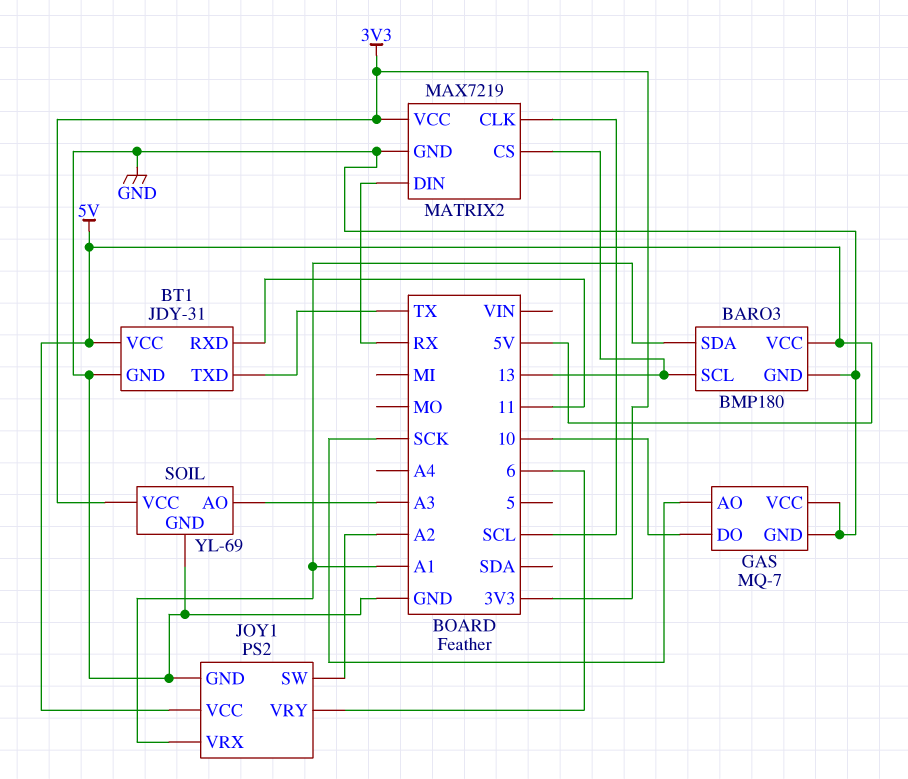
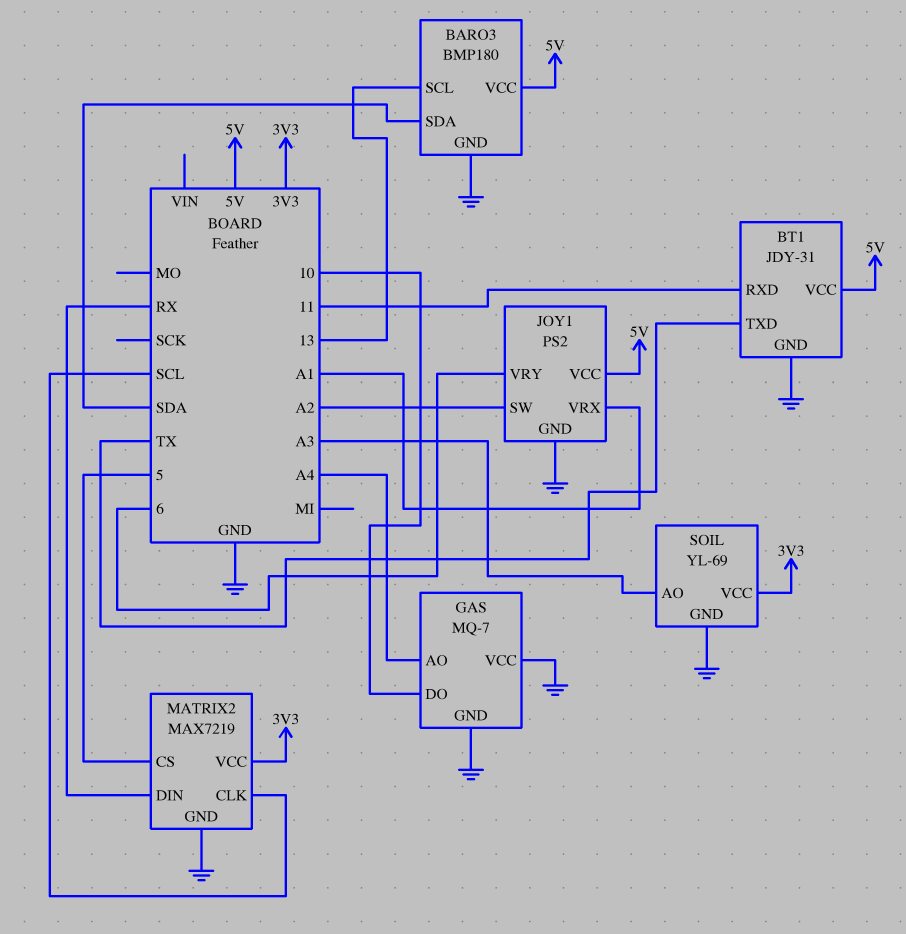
BARO3 pin SDA: A1 -> SDA
GAS pin AO: SCK -> A4
MATRIX2 pin CS: 13 -> 5

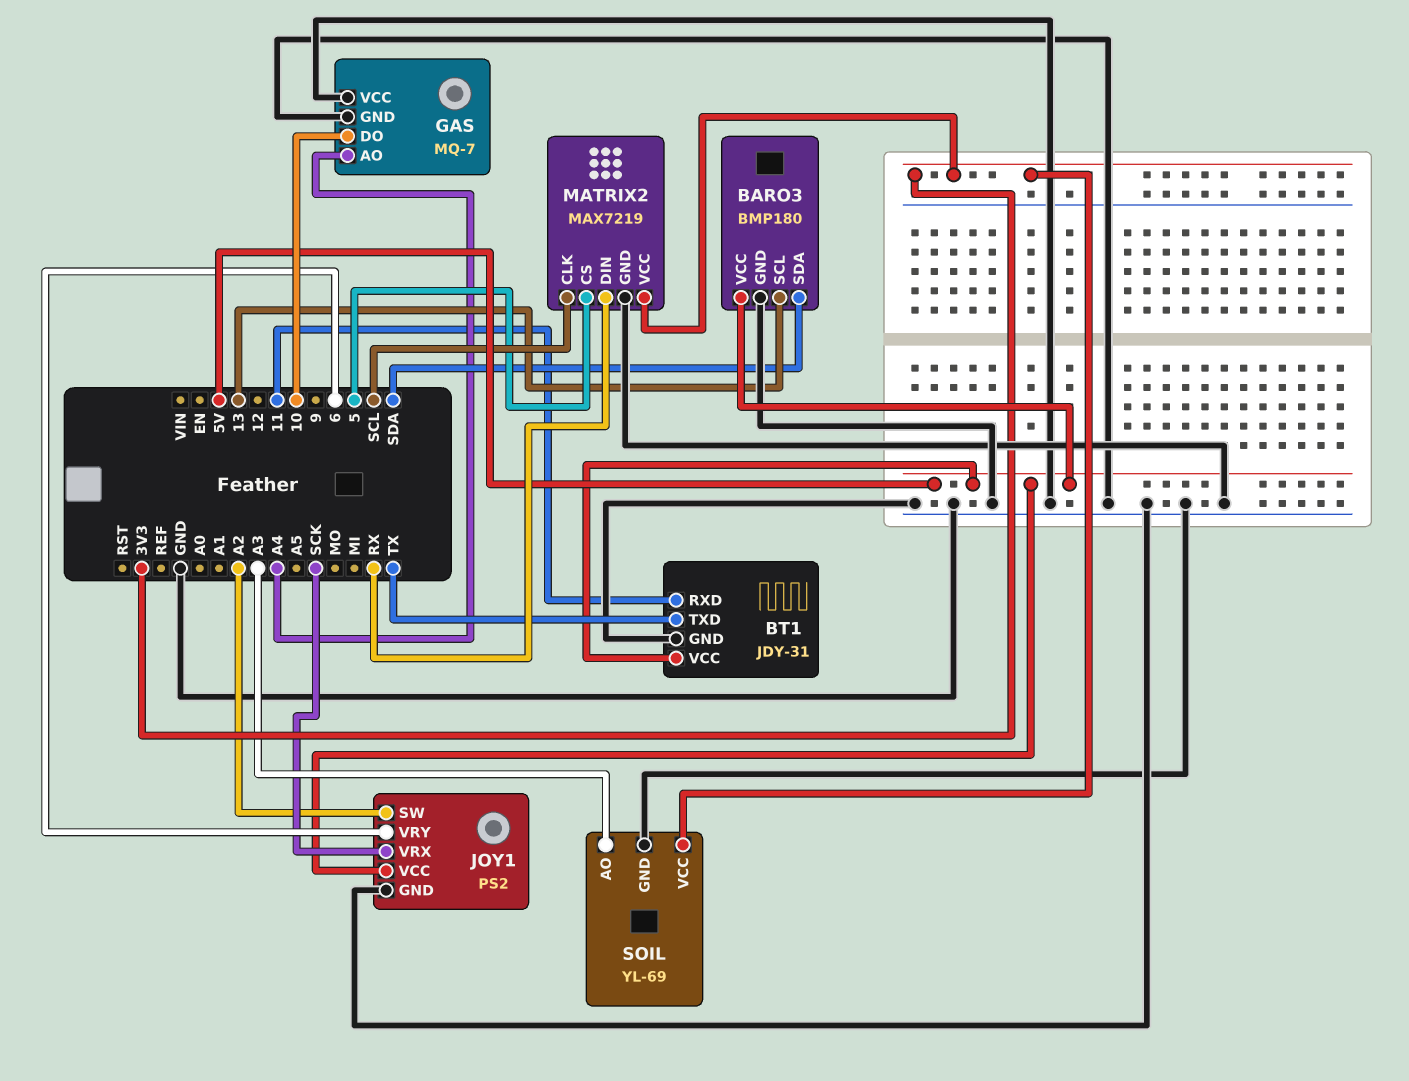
JOY1 pin VRX: A1 -> SCK

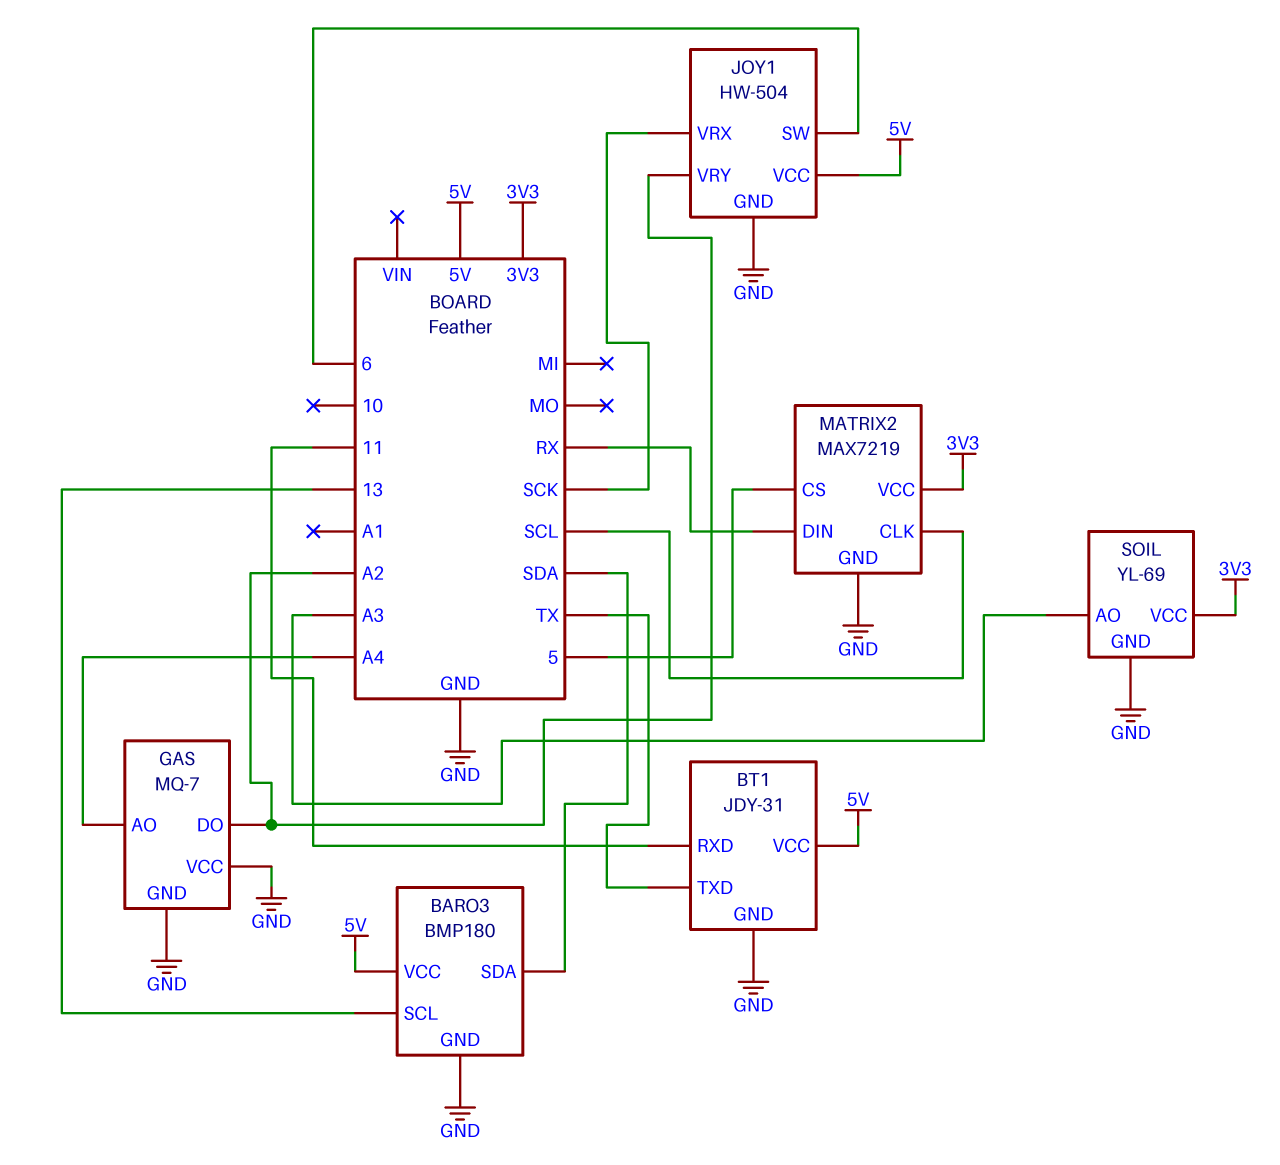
GAS pin DO: 10 -> A2
JOY1: PS2 -> HW-504
JOY1 pin SW: A2 -> 6
JOY1 pin VRY: 6 -> A2

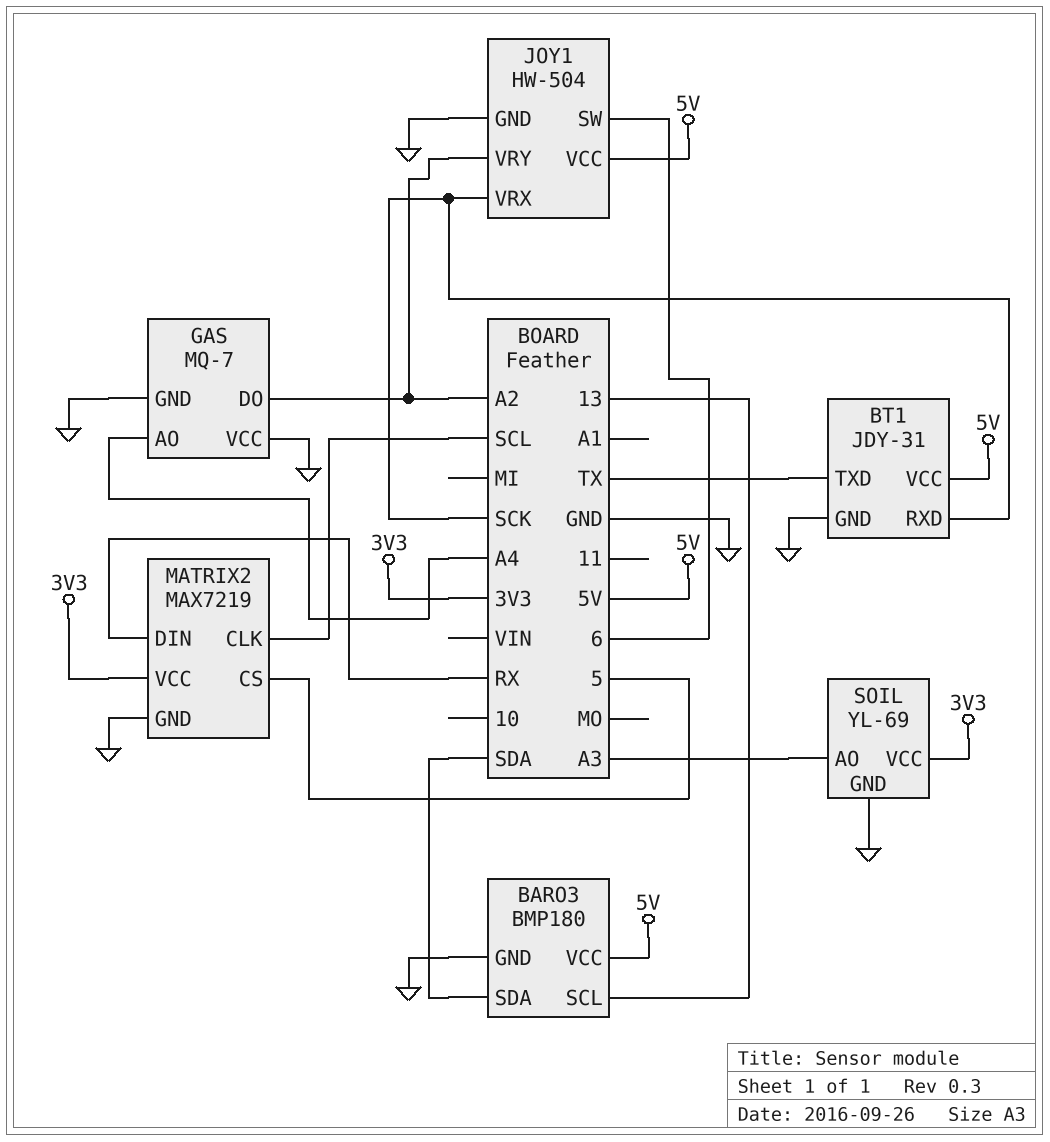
BT1 pin RXD: 11 -> SCK

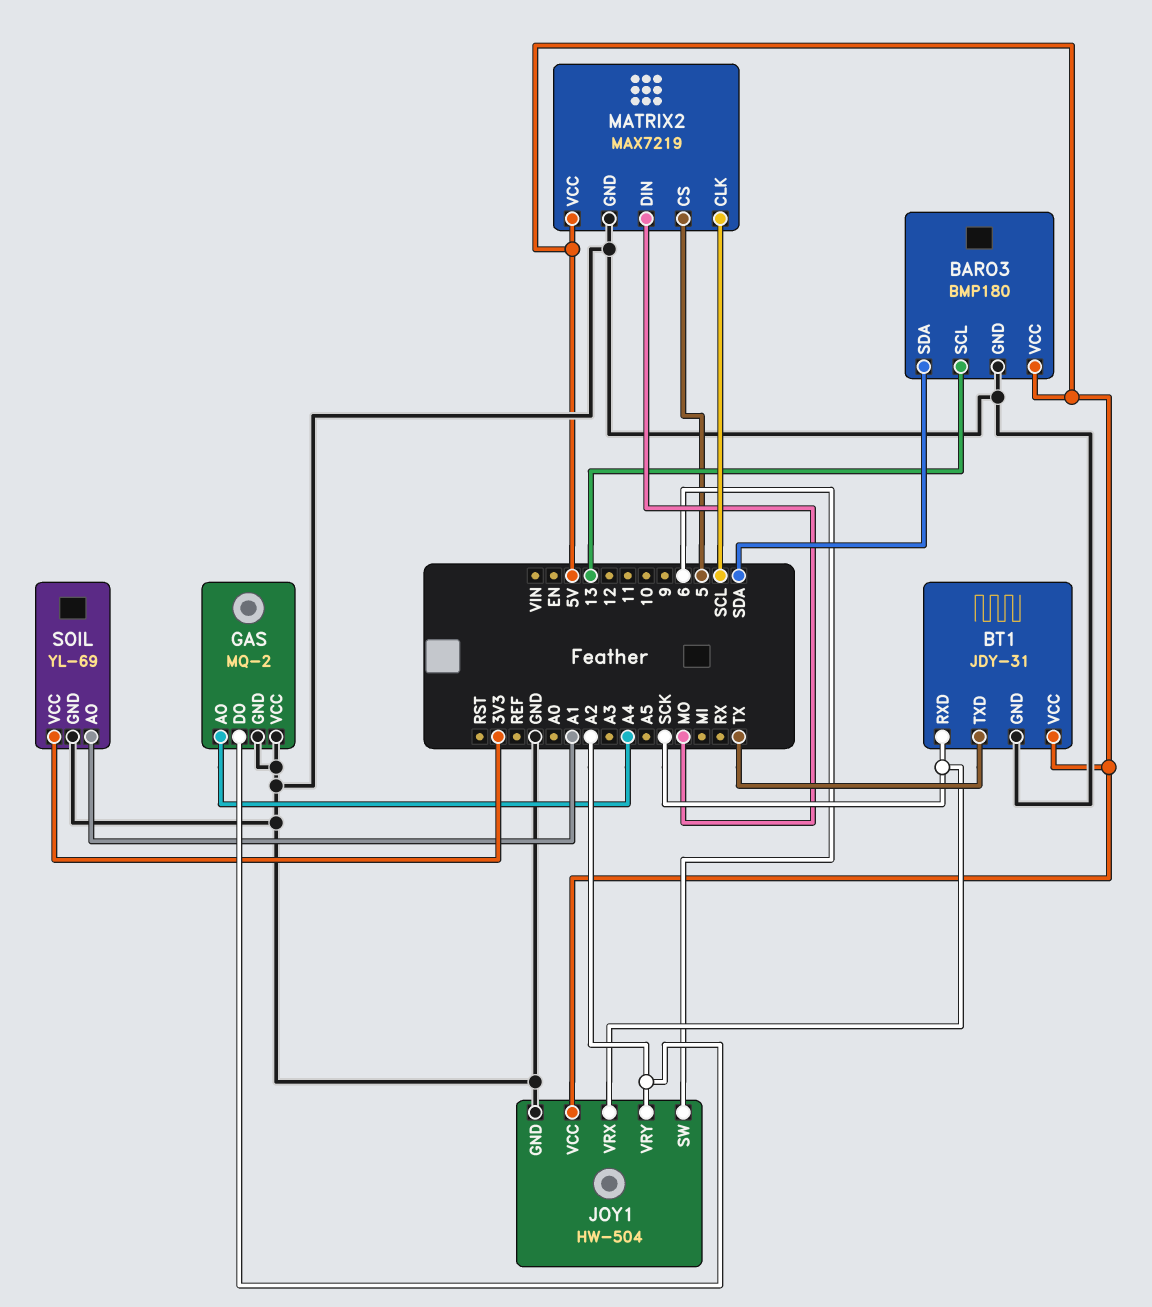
GAS: MQ-7 -> MQ-2
MATRIX2 pin DIN: RX -> MO
MATRIX2 pin VCC: 3V3 -> 5V
SOIL pin AO: A3 -> A1

